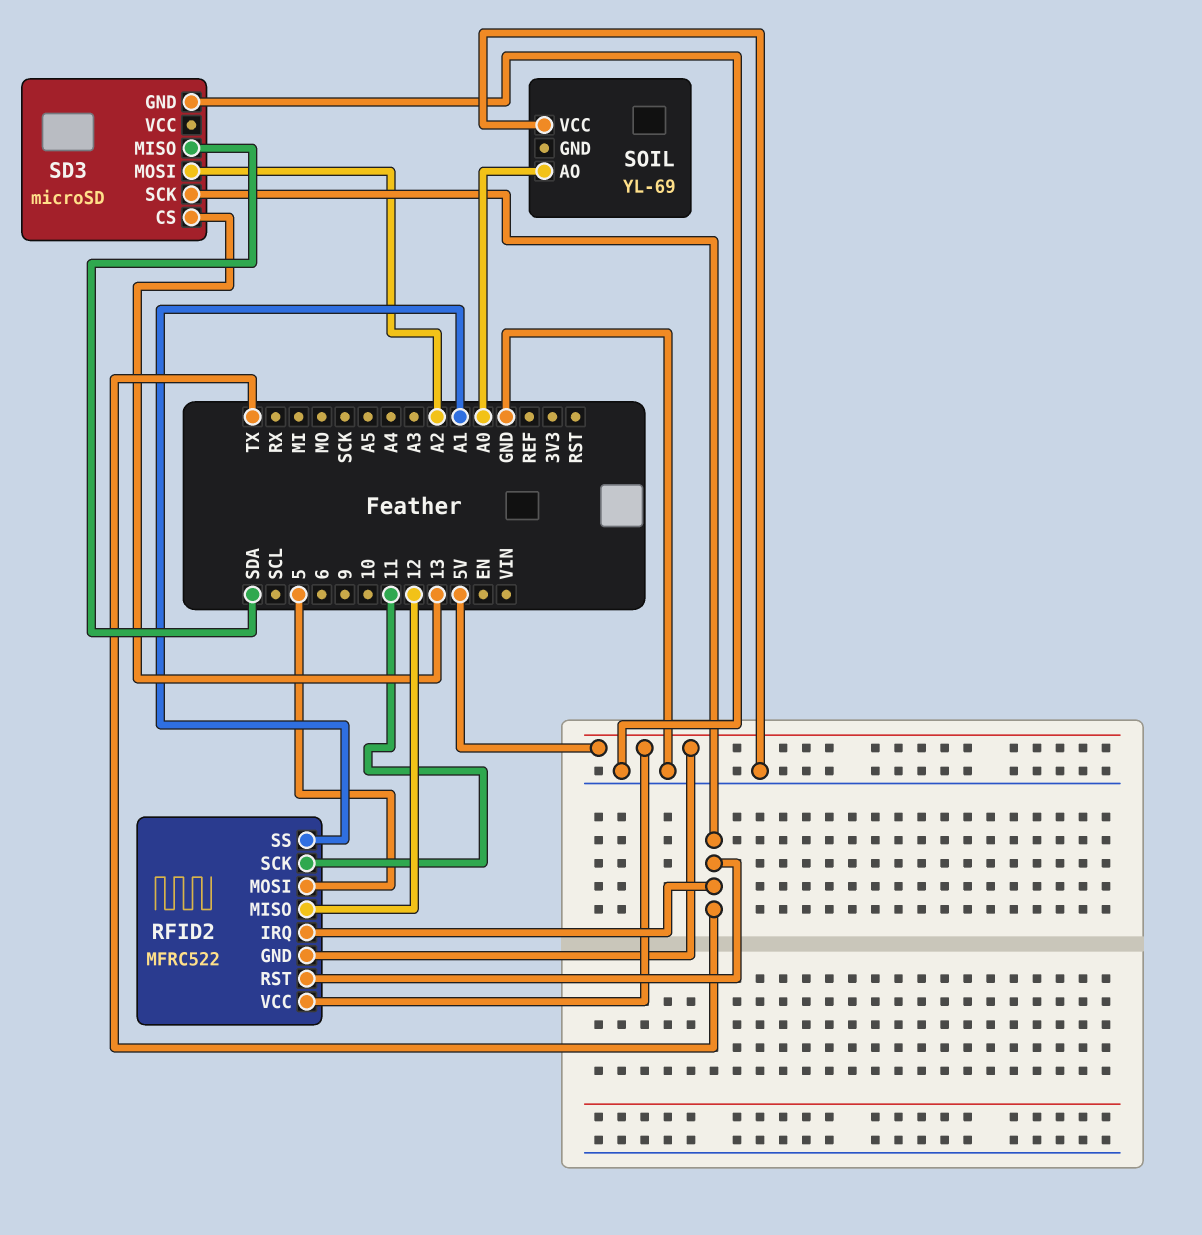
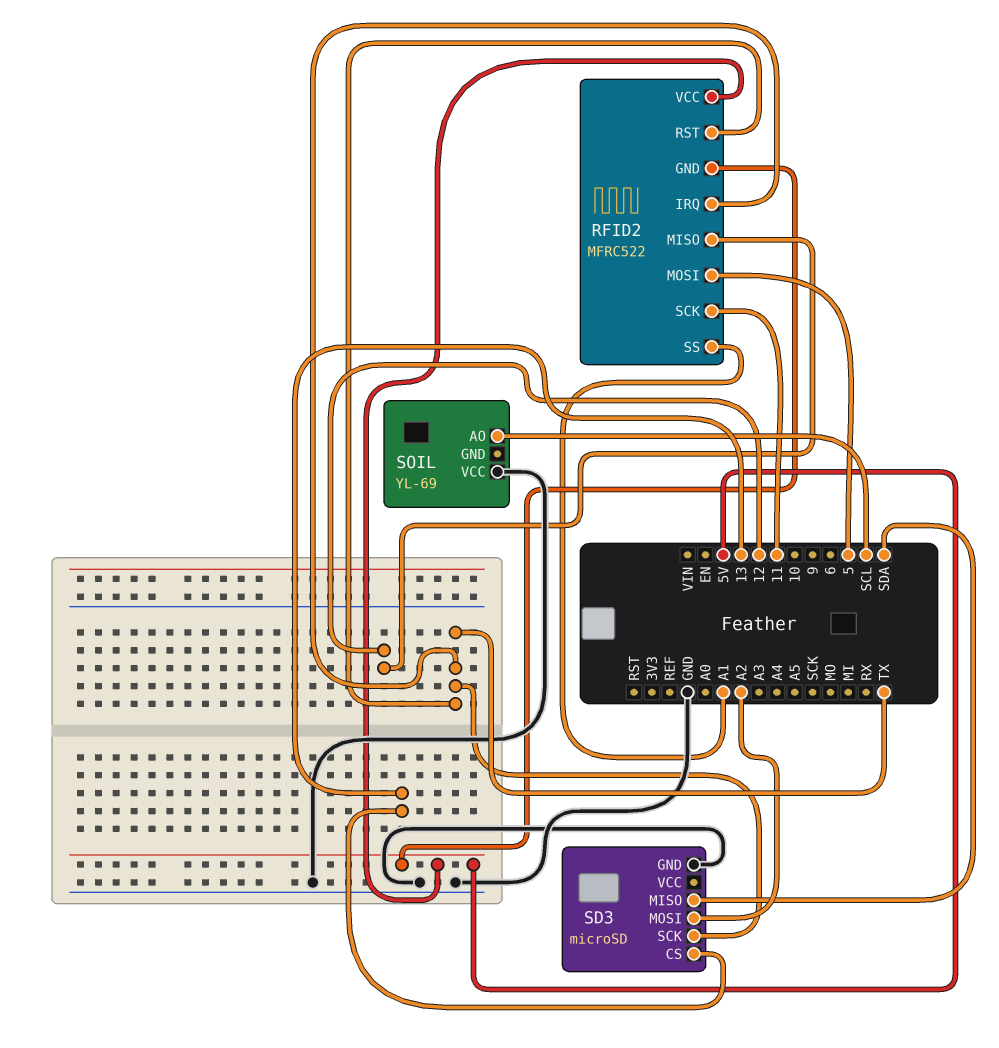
SOIL pin AO: A0 -> SCL

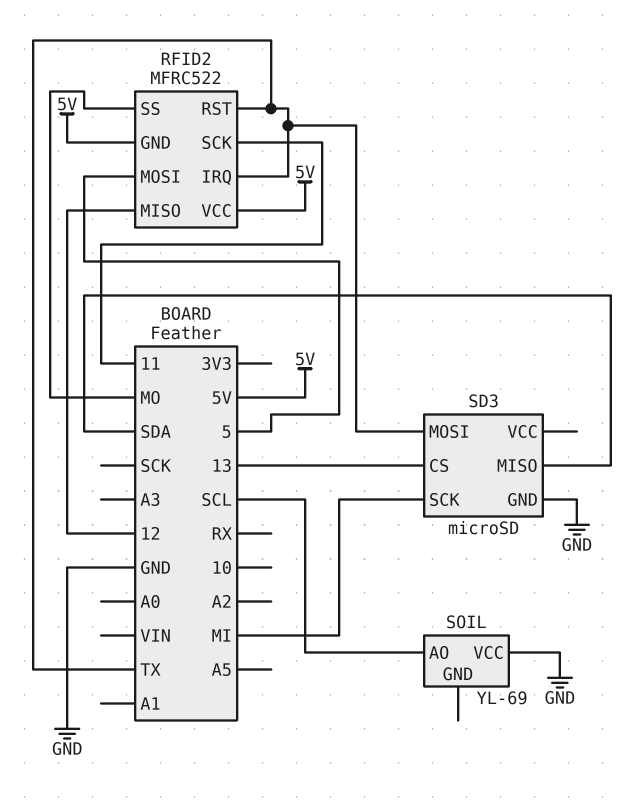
RFID2 pin SS: A1 -> MO
SD3 pin MOSI: A2 -> TX
SD3 pin SCK: TX -> MI

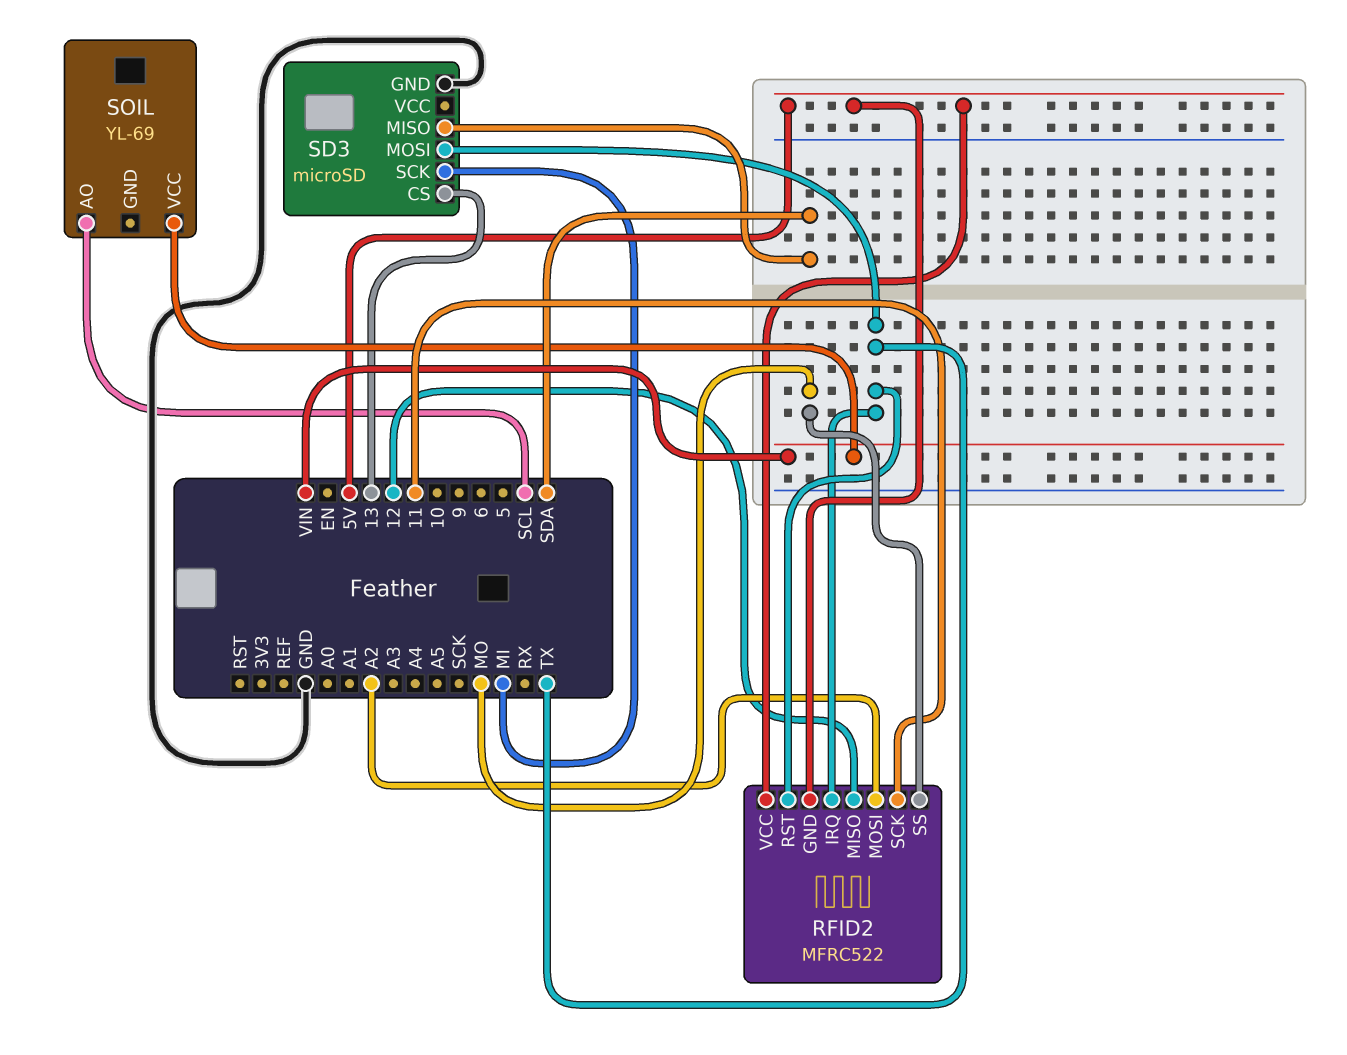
RFID2 pin MOSI: 5 -> A2
SOIL pin VCC: GND -> VIN

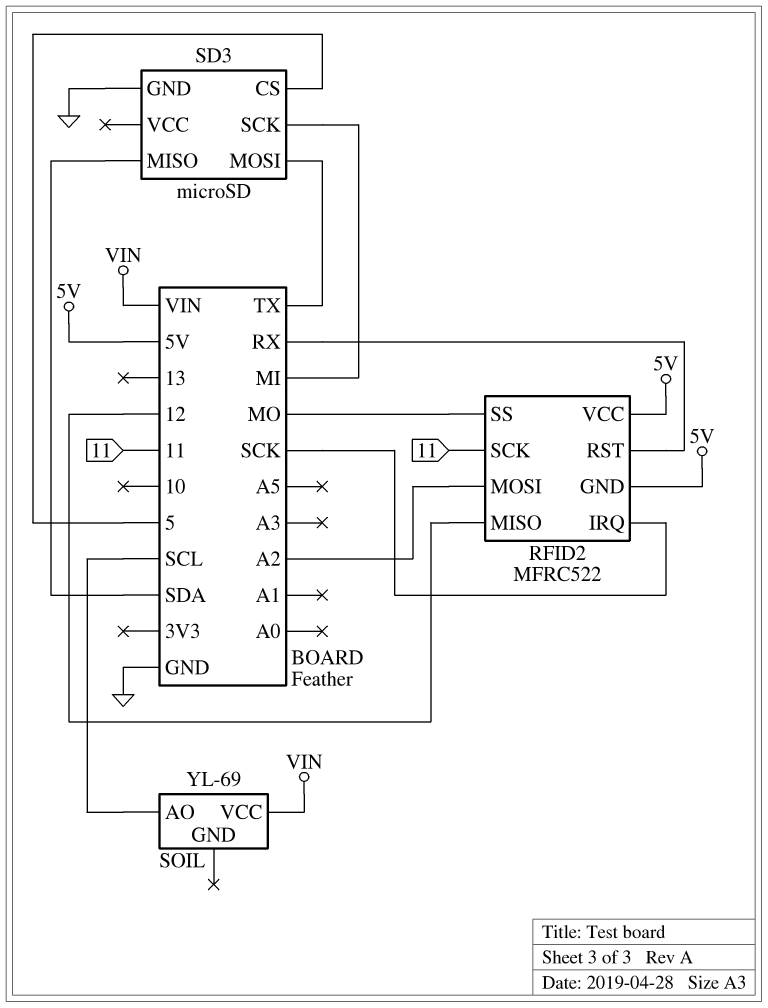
RFID2 pin IRQ: TX -> SCK
RFID2 pin RST: TX -> RX
SD3 pin CS: 13 -> 5

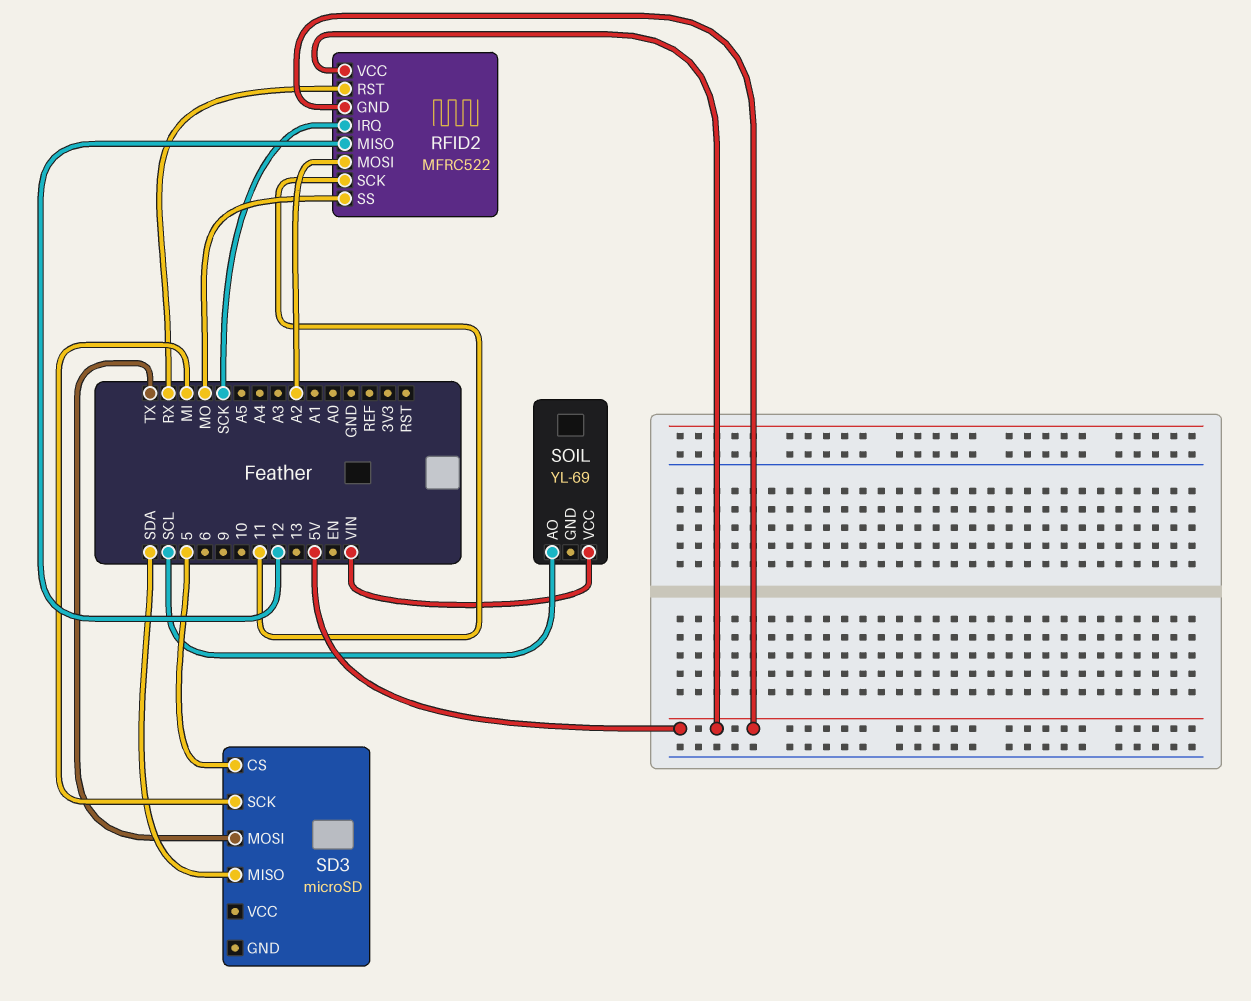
SD3 pin GND: GND -> none

